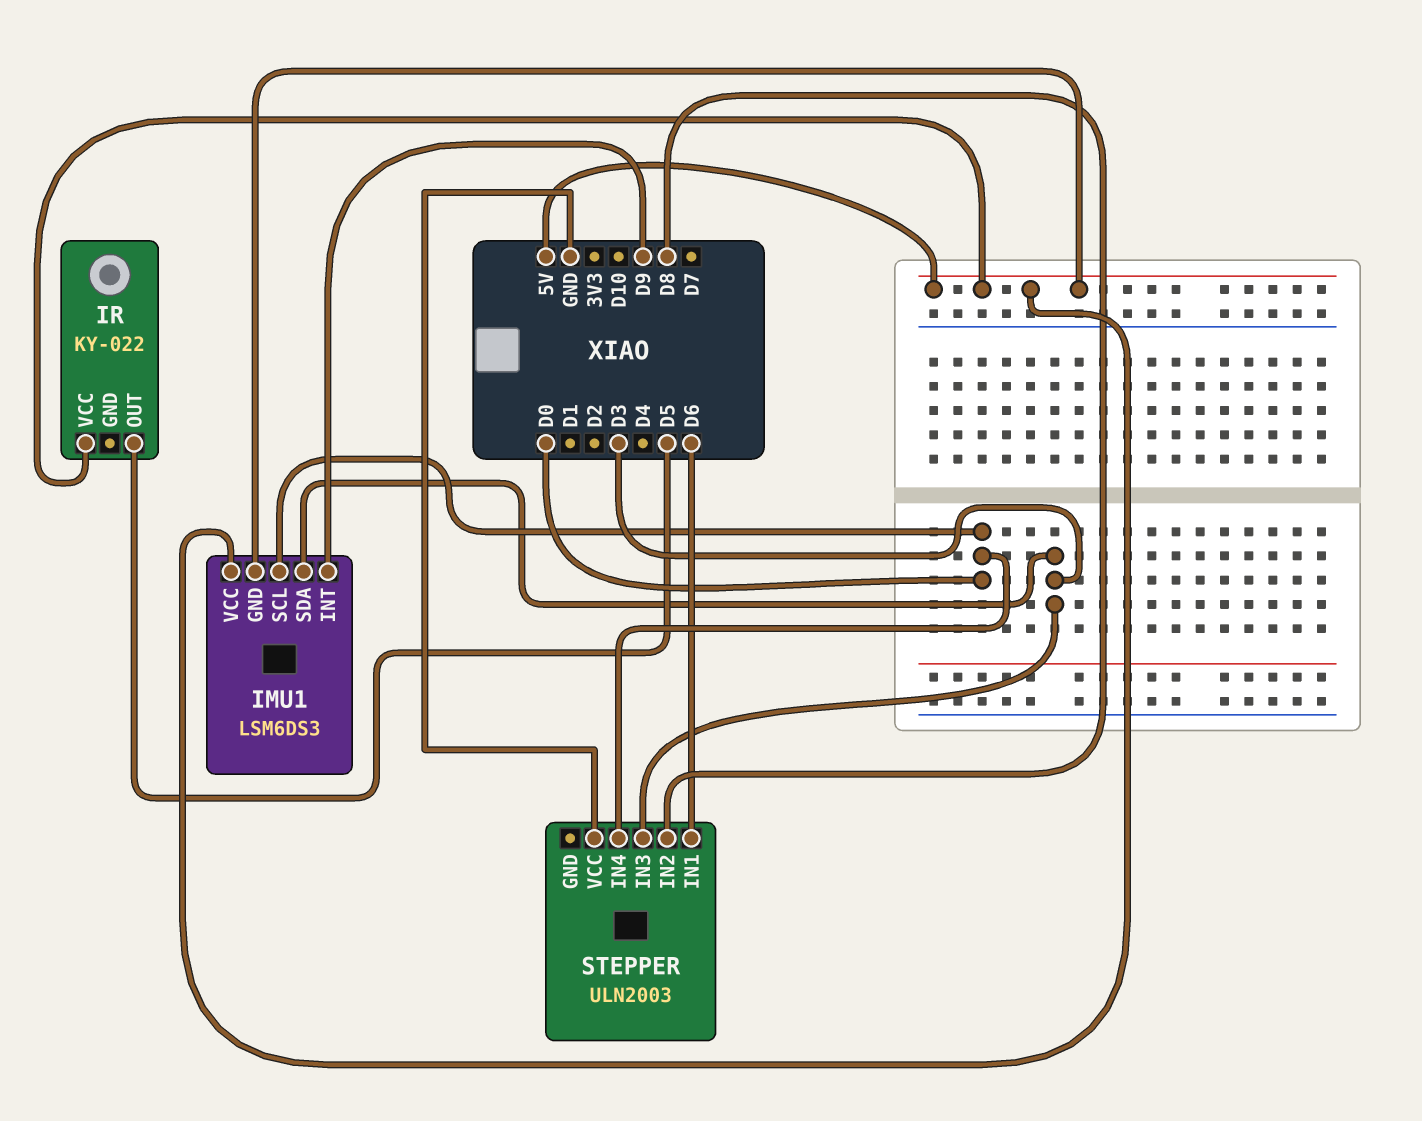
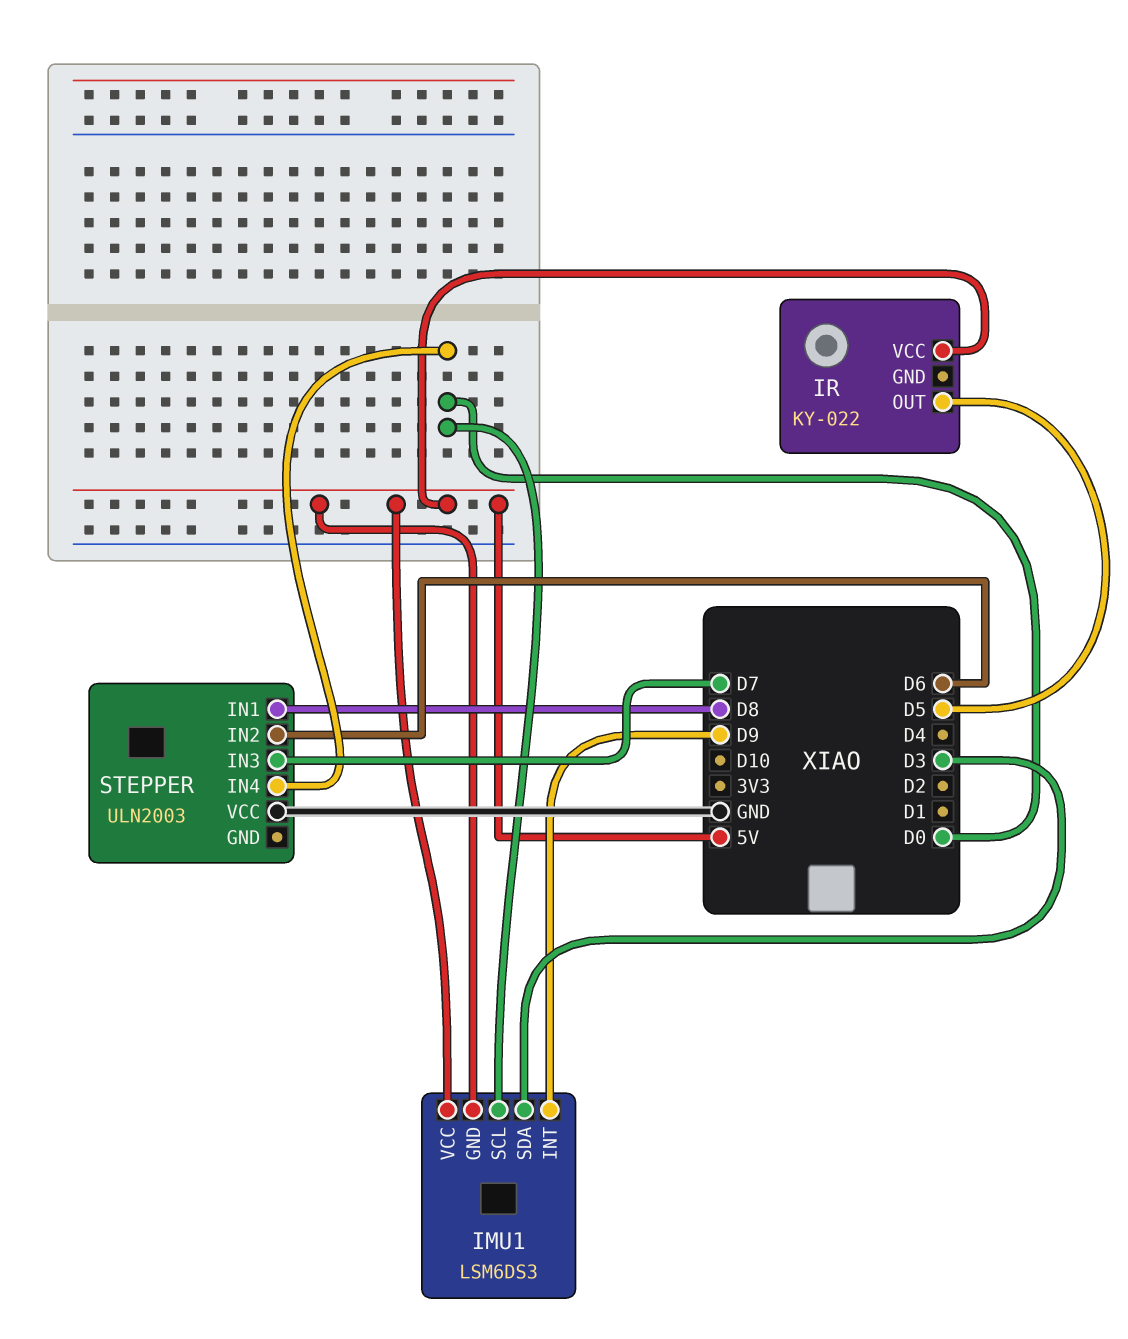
STEPPER pin IN1: D6 -> D8
STEPPER pin IN2: D8 -> D6
STEPPER pin IN3: D3 -> D7

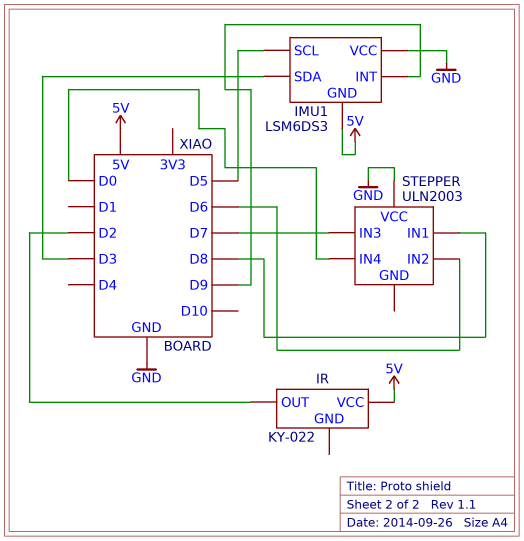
IMU1 pin SCL: D0 -> D5
IMU1 pin VCC: 5V -> GND
IR pin OUT: D5 -> D2

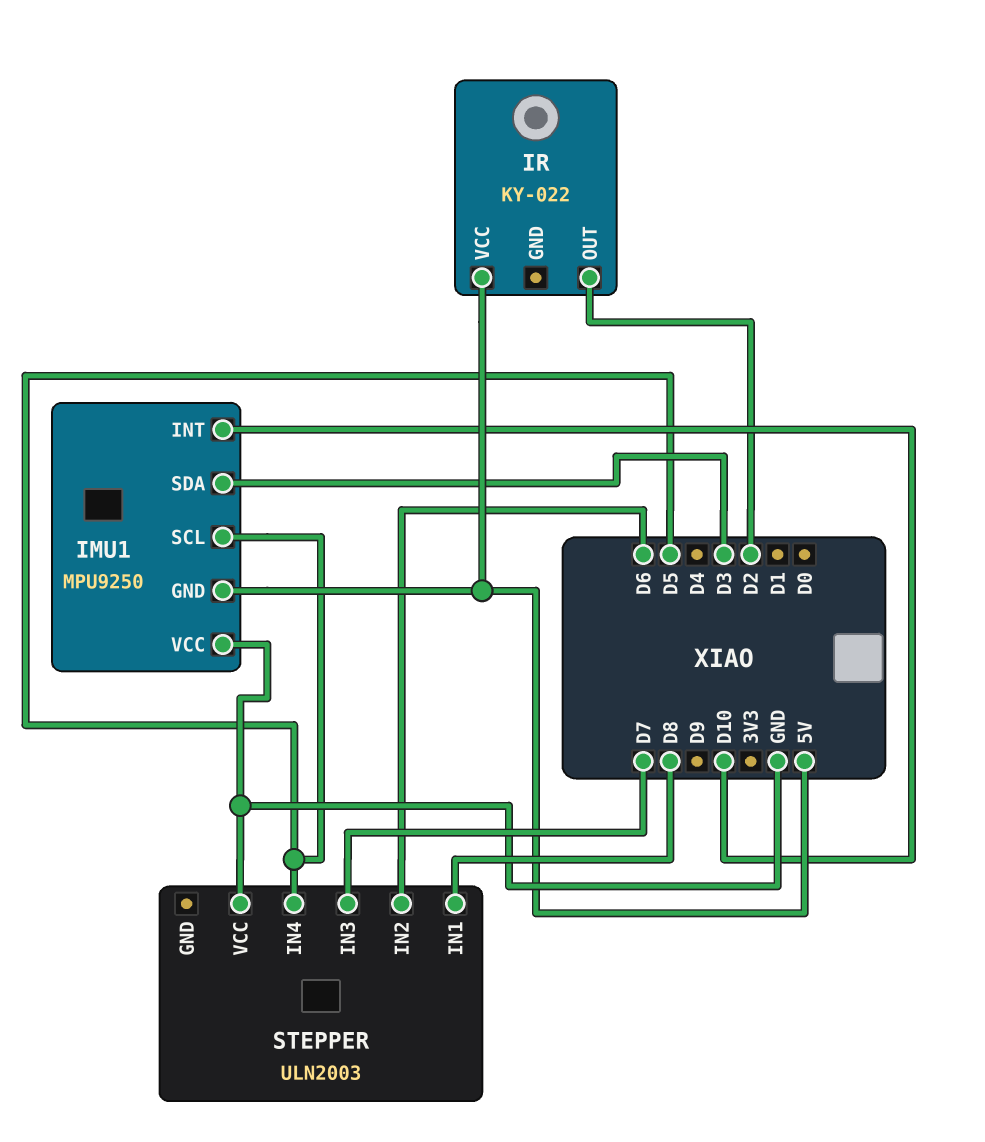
IMU1: LSM6DS3 -> MPU9250
IMU1 pin INT: D9 -> D10
STEPPER pin IN4: D0 -> D5

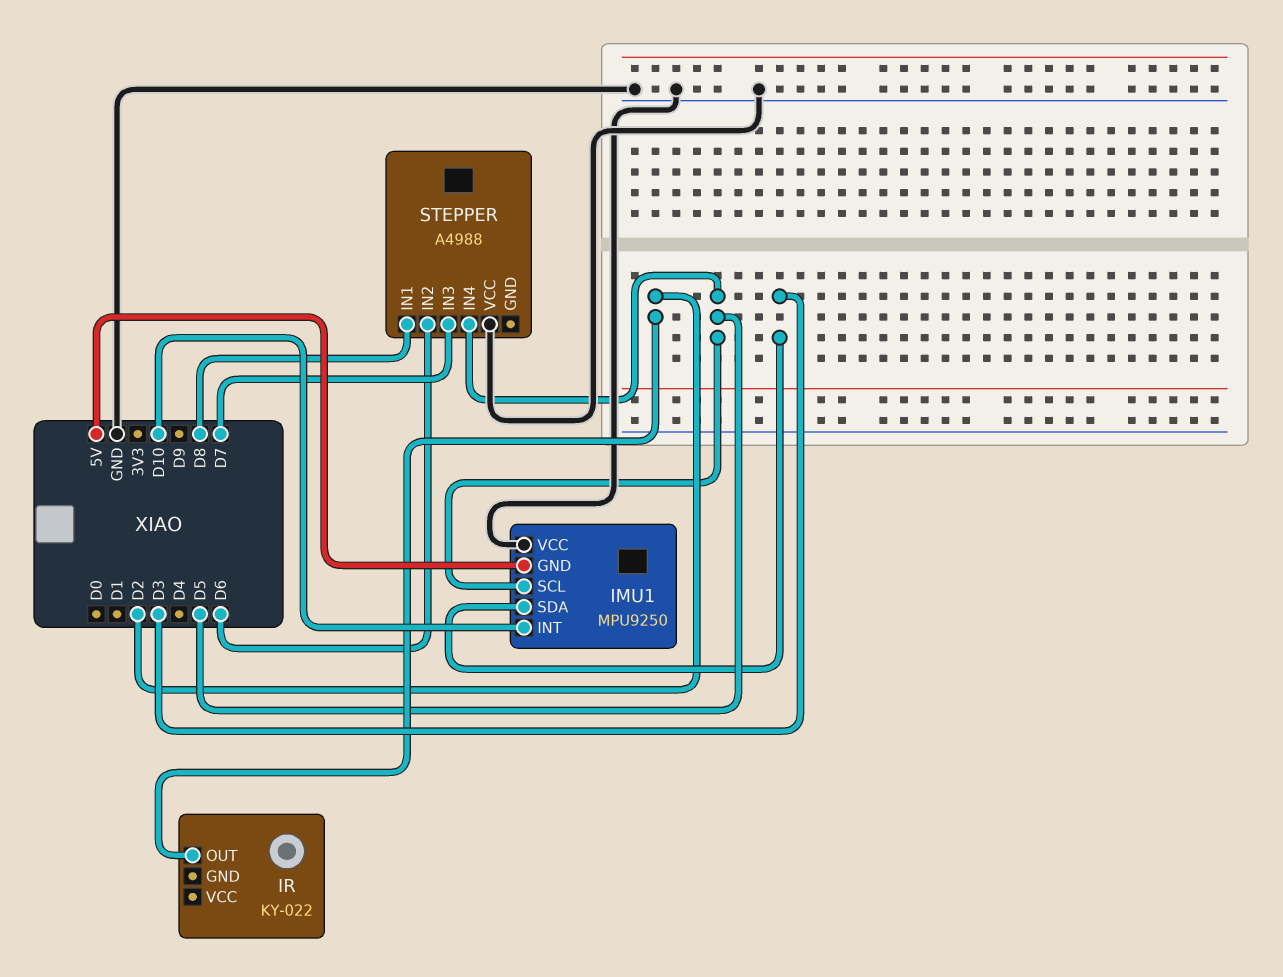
IR pin VCC: 5V -> none
STEPPER: ULN2003 -> A4988

